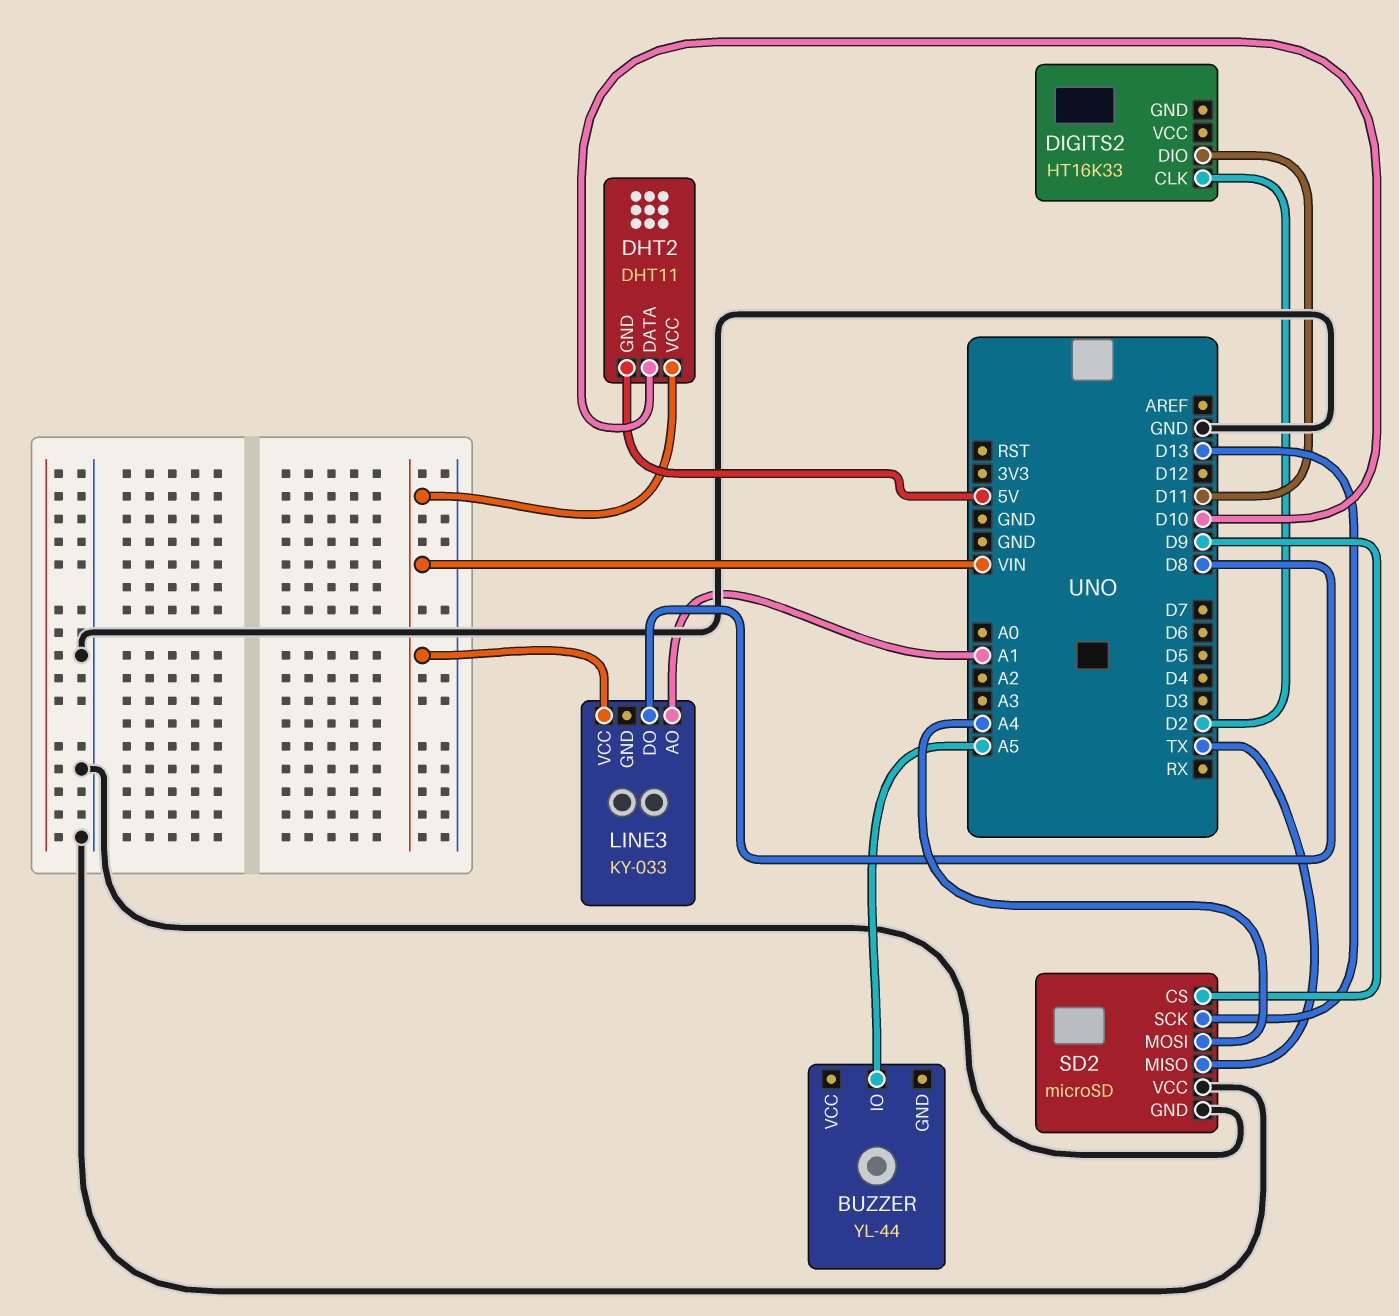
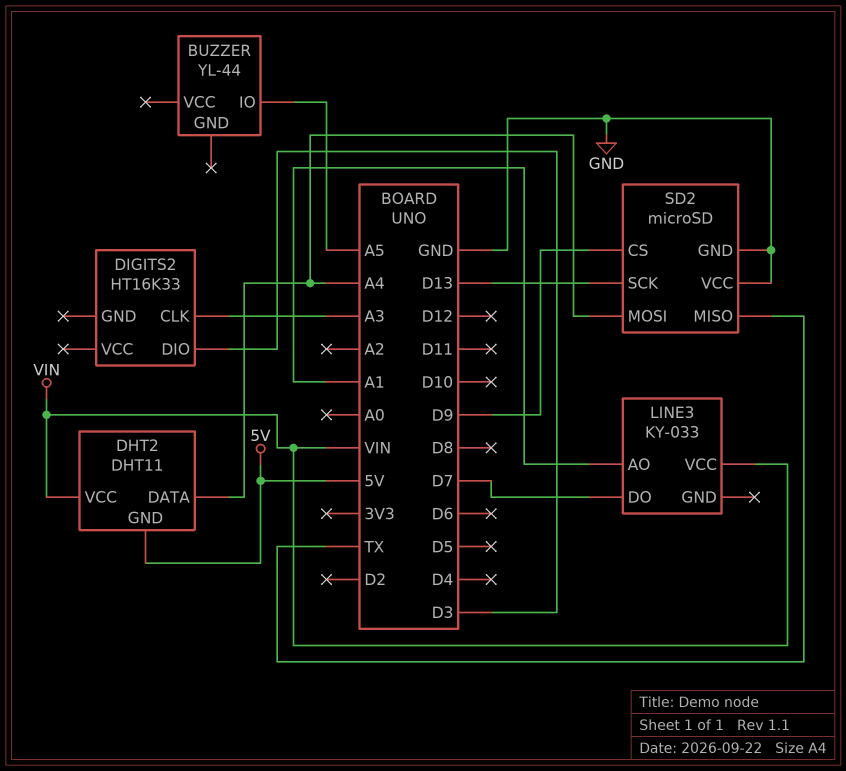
DHT2 pin DATA: D10 -> A4
DIGITS2 pin CLK: D2 -> A3
DIGITS2 pin DIO: D11 -> D3
LINE3 pin DO: D8 -> D7

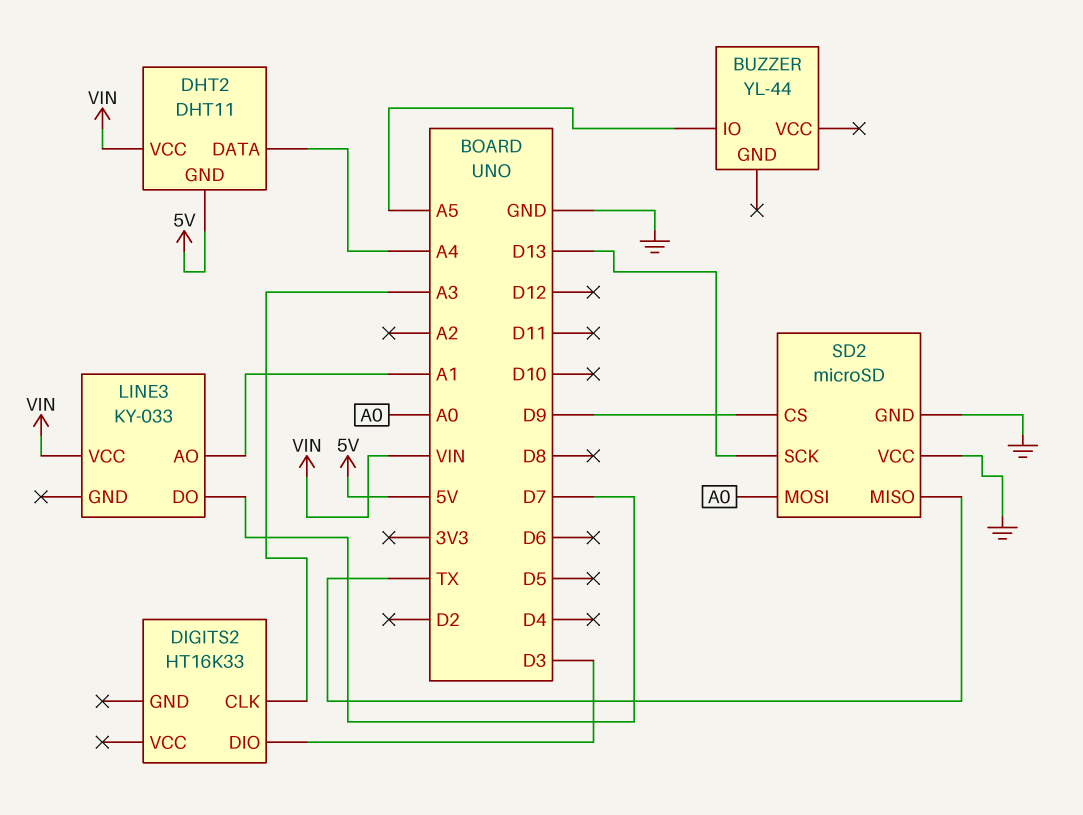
SD2 pin MOSI: A4 -> A0

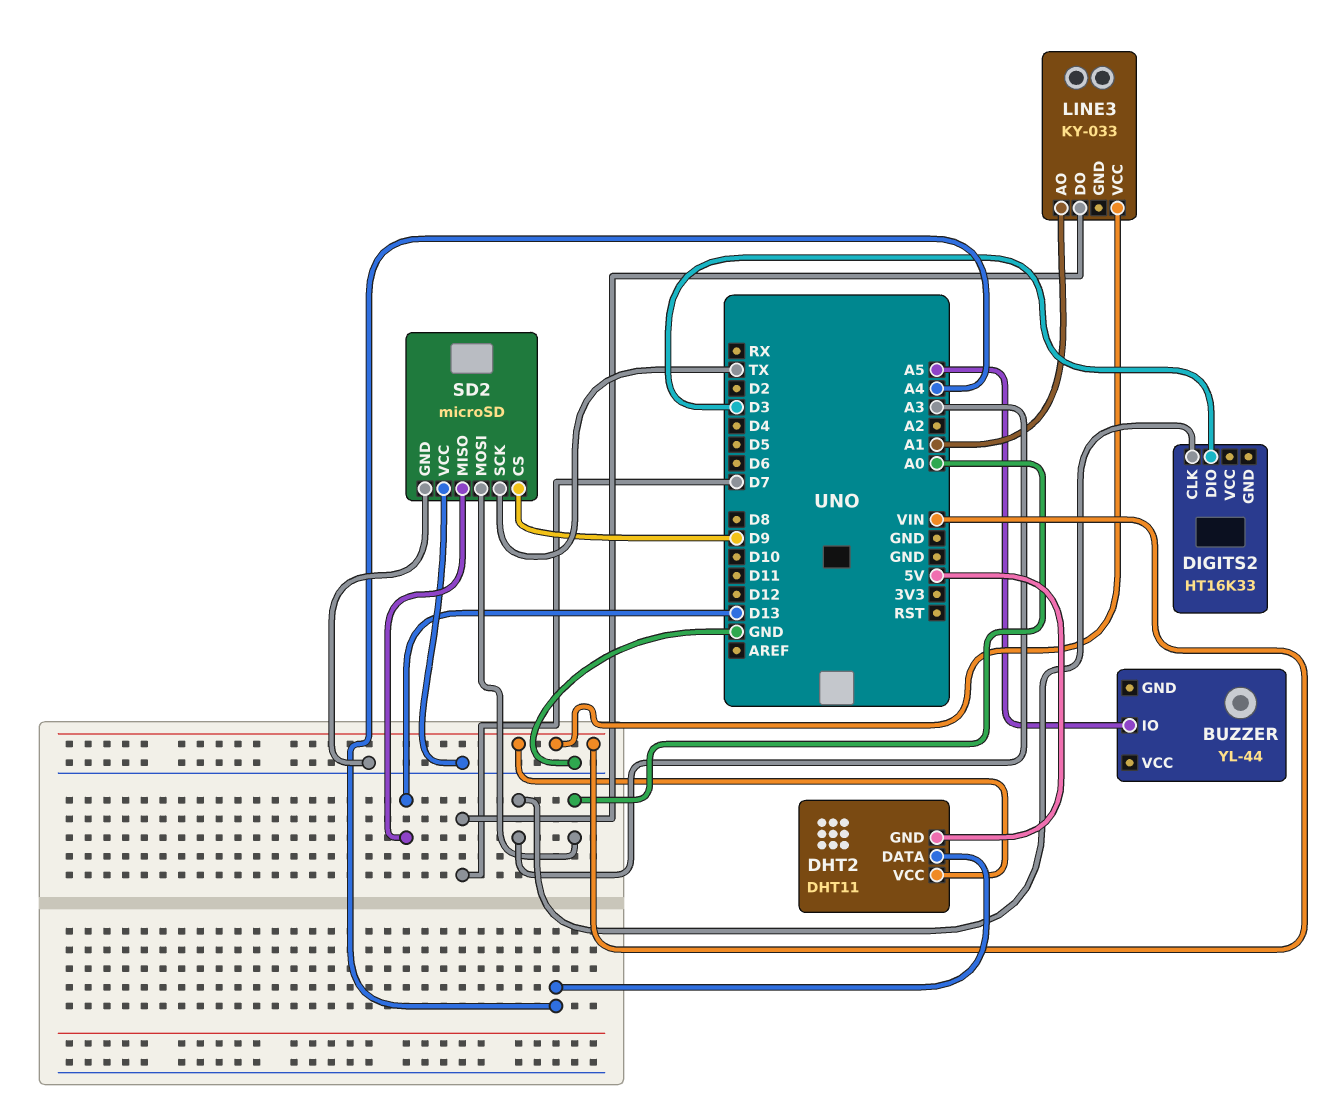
SD2 pin MISO: TX -> D13
SD2 pin SCK: D13 -> TX

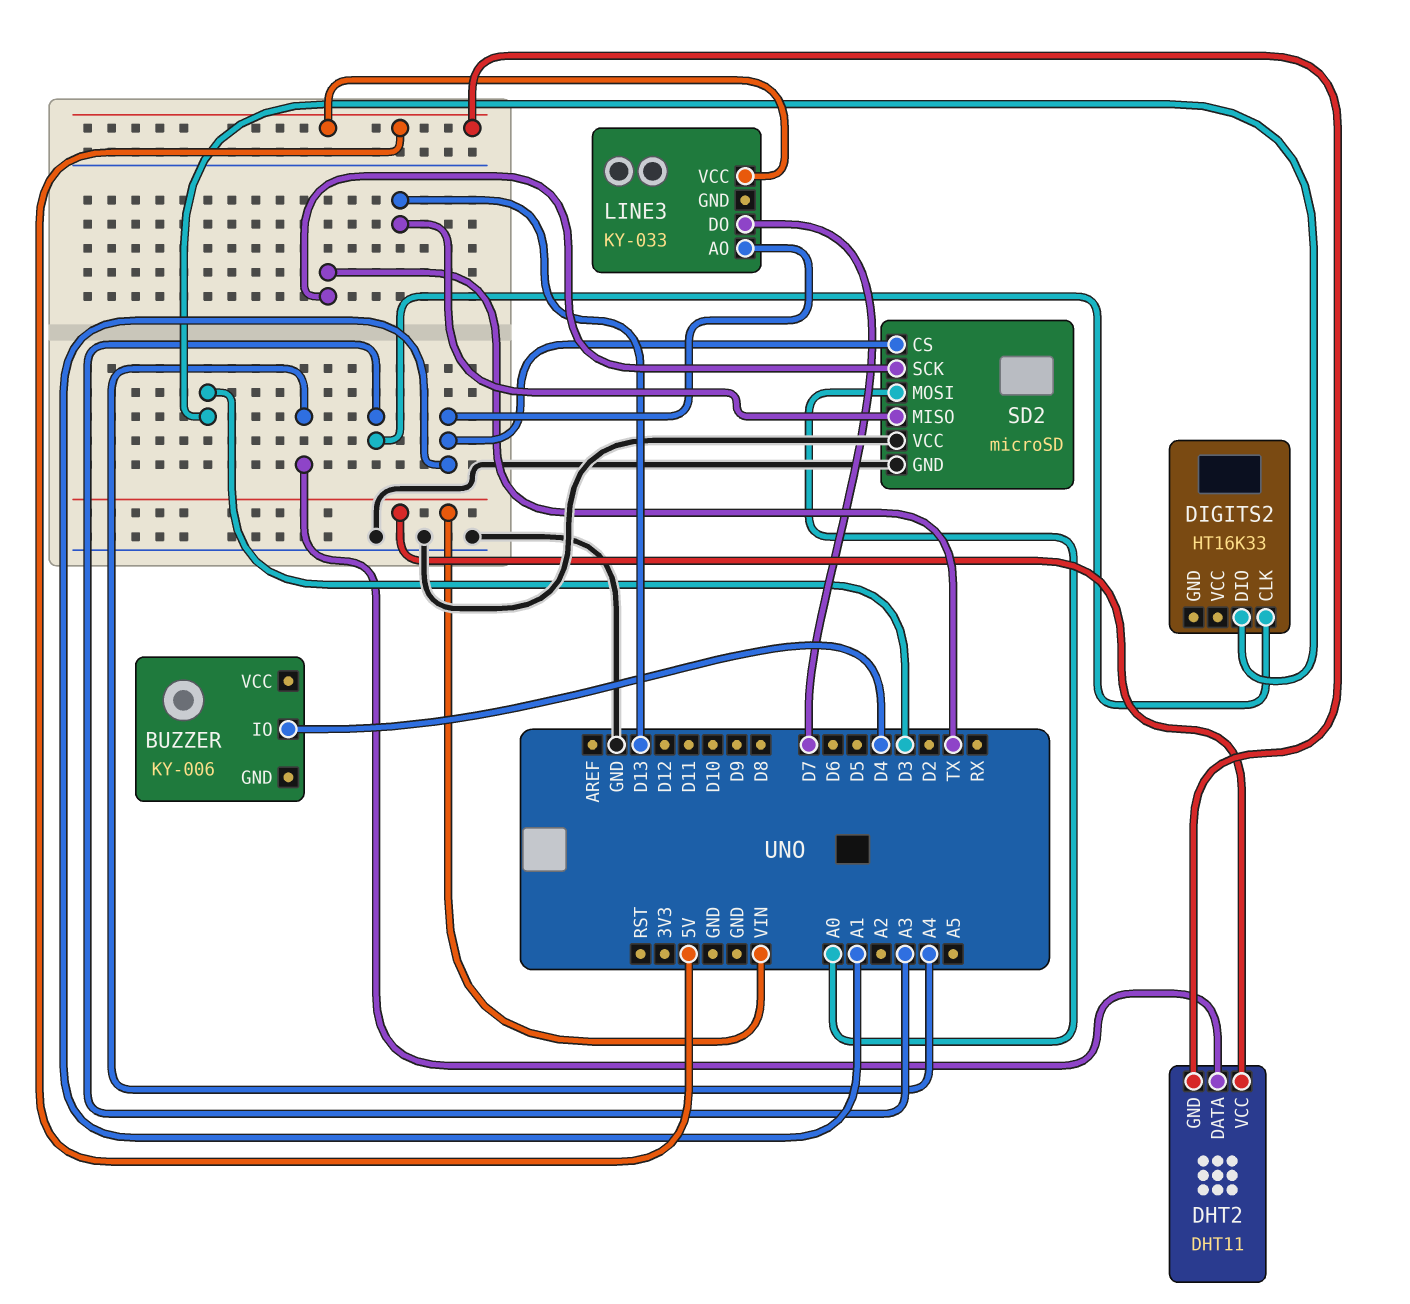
BUZZER: YL-44 -> KY-006
BUZZER pin IO: A5 -> D4
LINE3 pin VCC: VIN -> 5V
SD2 pin CS: D9 -> A1

